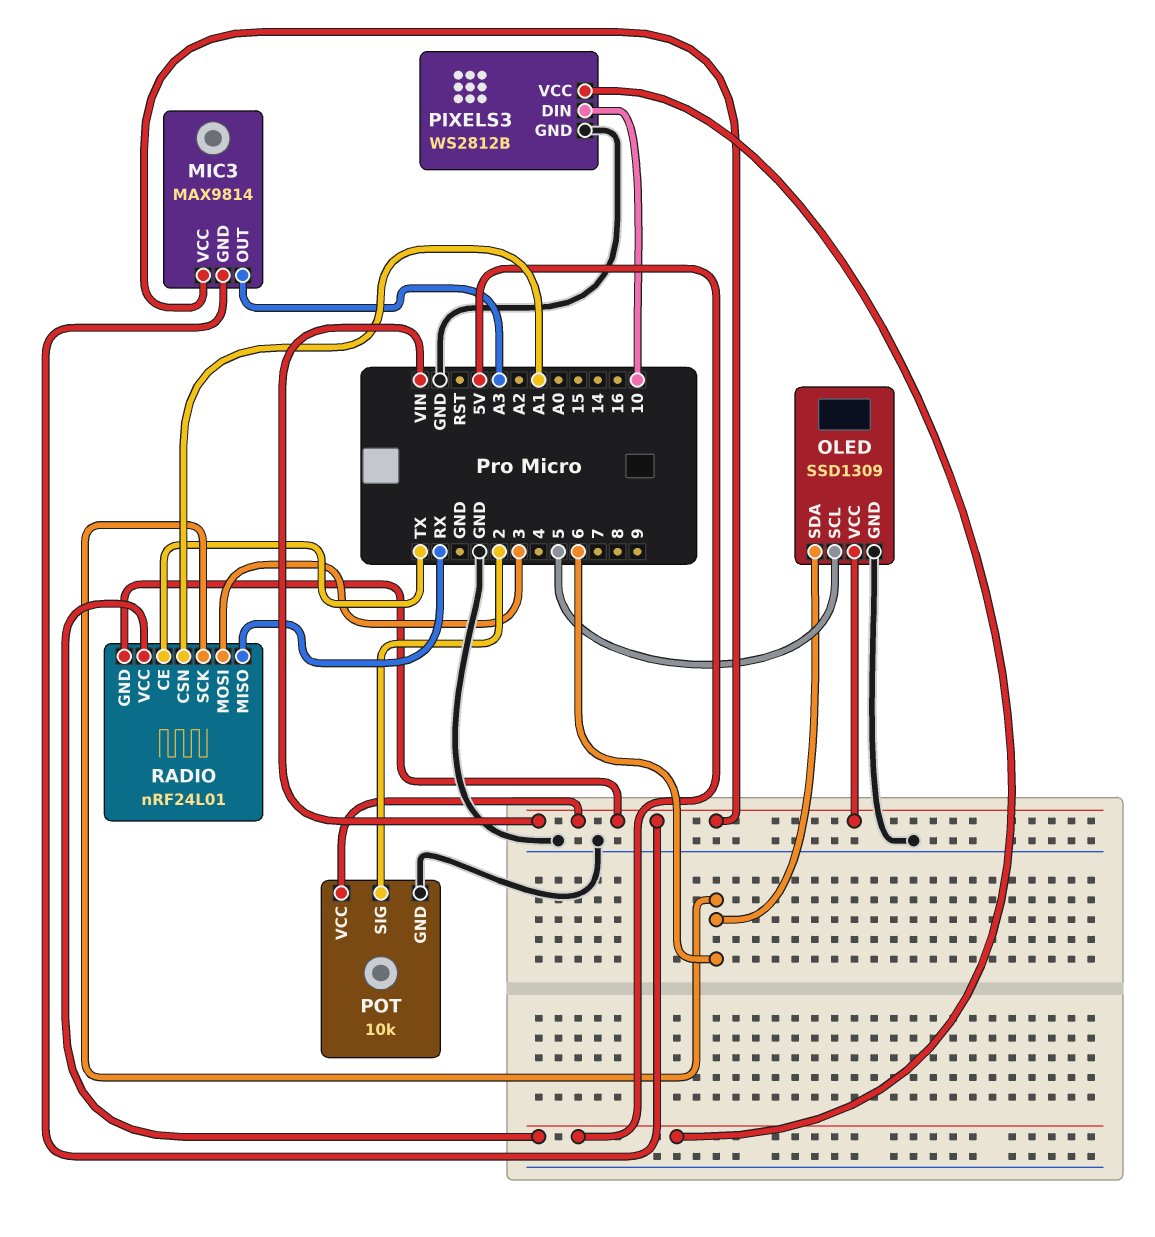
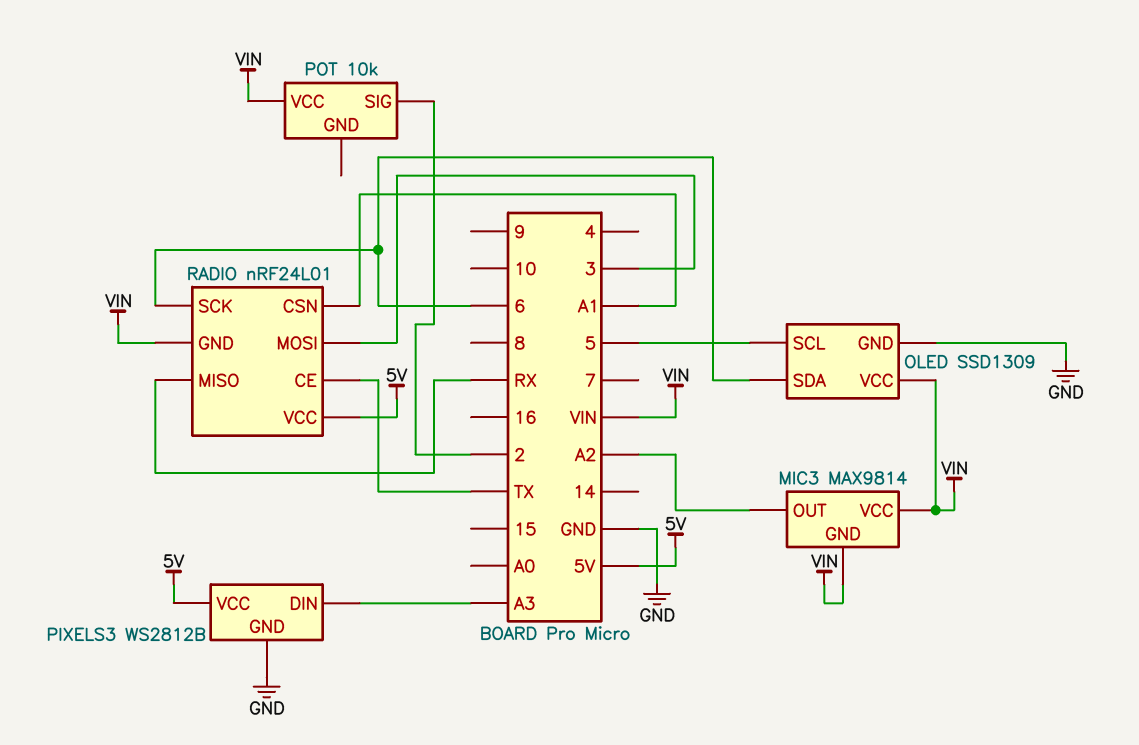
MIC3 pin OUT: A3 -> A2
PIXELS3 pin DIN: 10 -> A3
POT pin GND: GND -> none

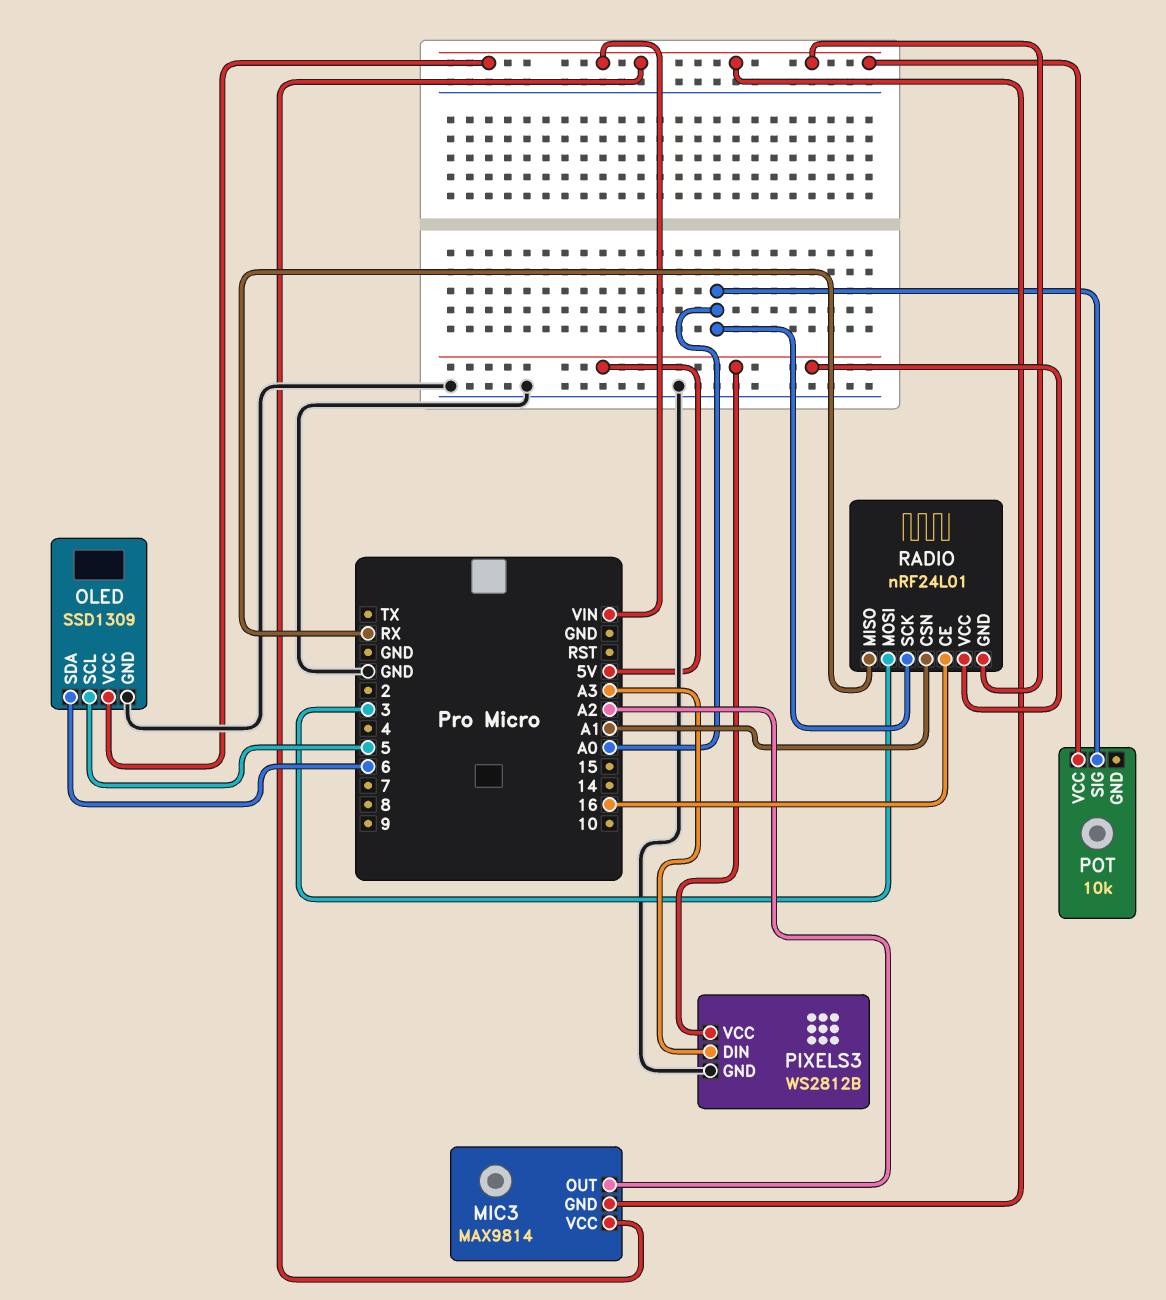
POT pin SIG: 2 -> A0
RADIO pin CE: TX -> 16
RADIO pin SCK: 6 -> A0

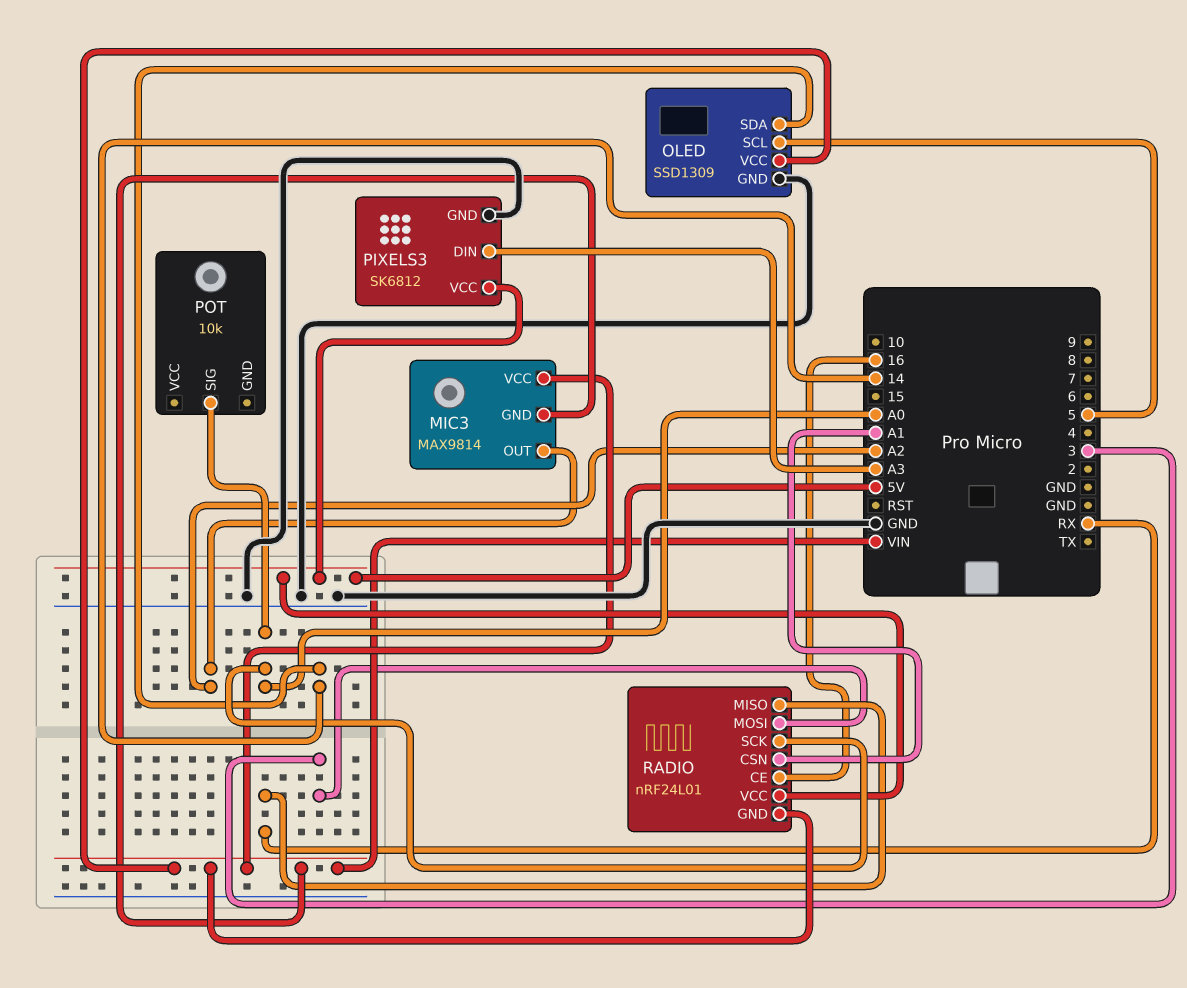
OLED pin SDA: 6 -> 14
PIXELS3: WS2812B -> SK6812
POT pin VCC: VIN -> none

